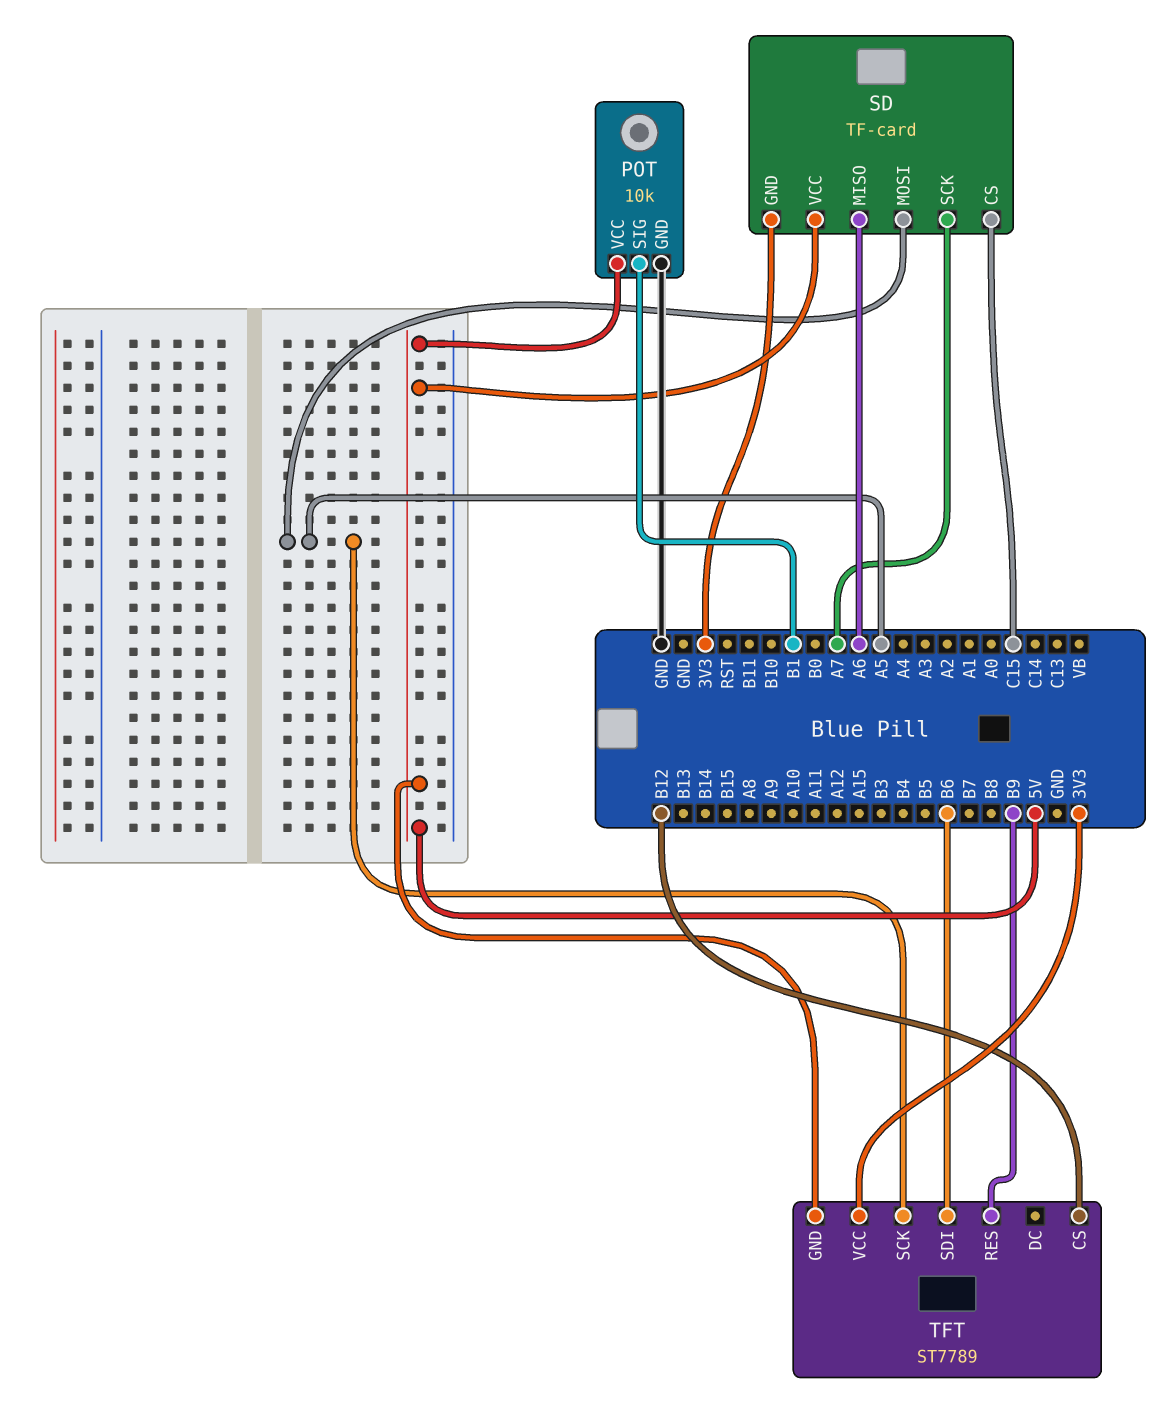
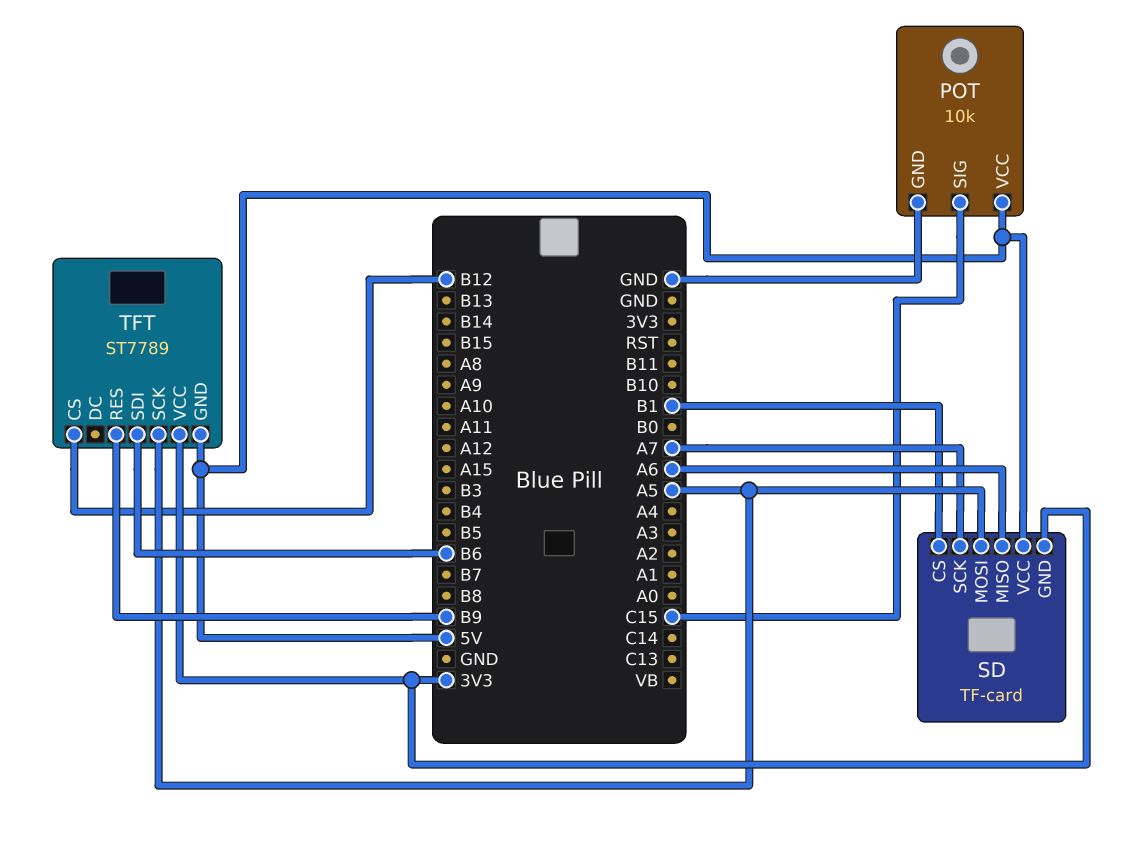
POT pin SIG: B1 -> C15
SD pin CS: C15 -> B1

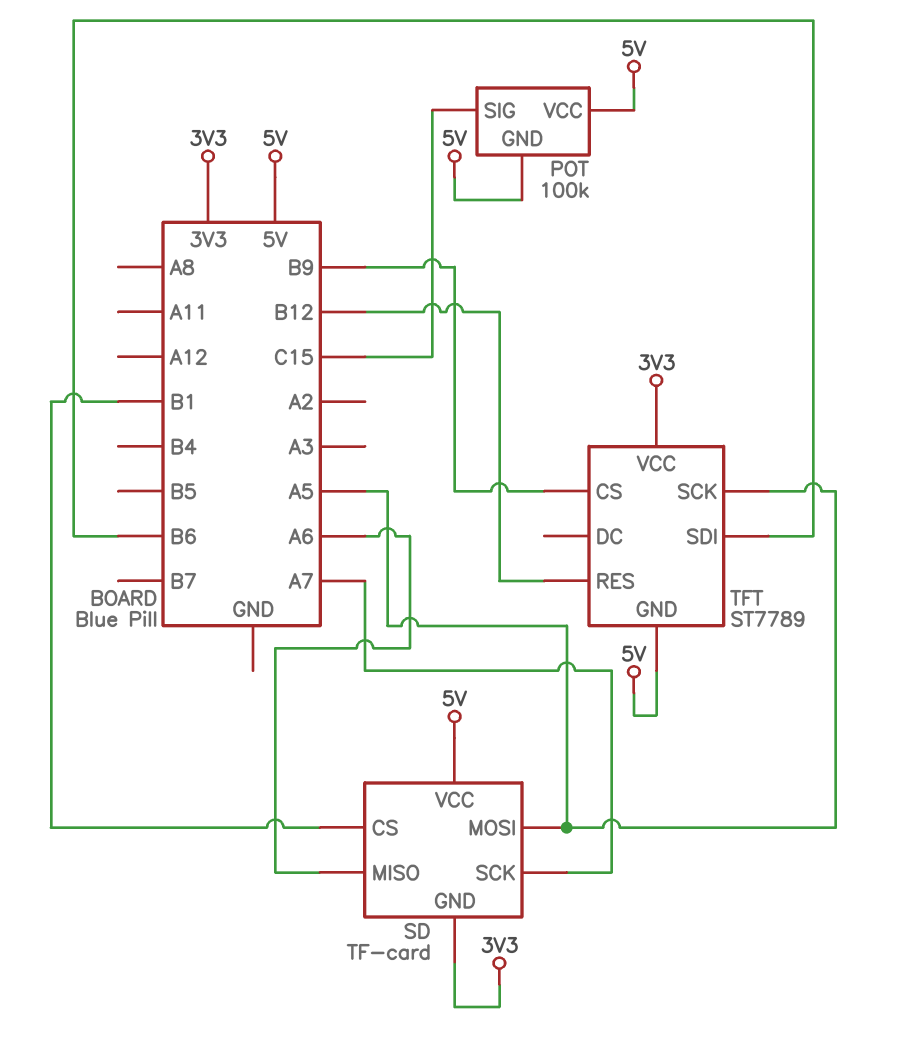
POT: 10k -> 100k
POT pin GND: GND -> 5V
TFT pin CS: B12 -> B9
TFT pin RES: B9 -> B12

